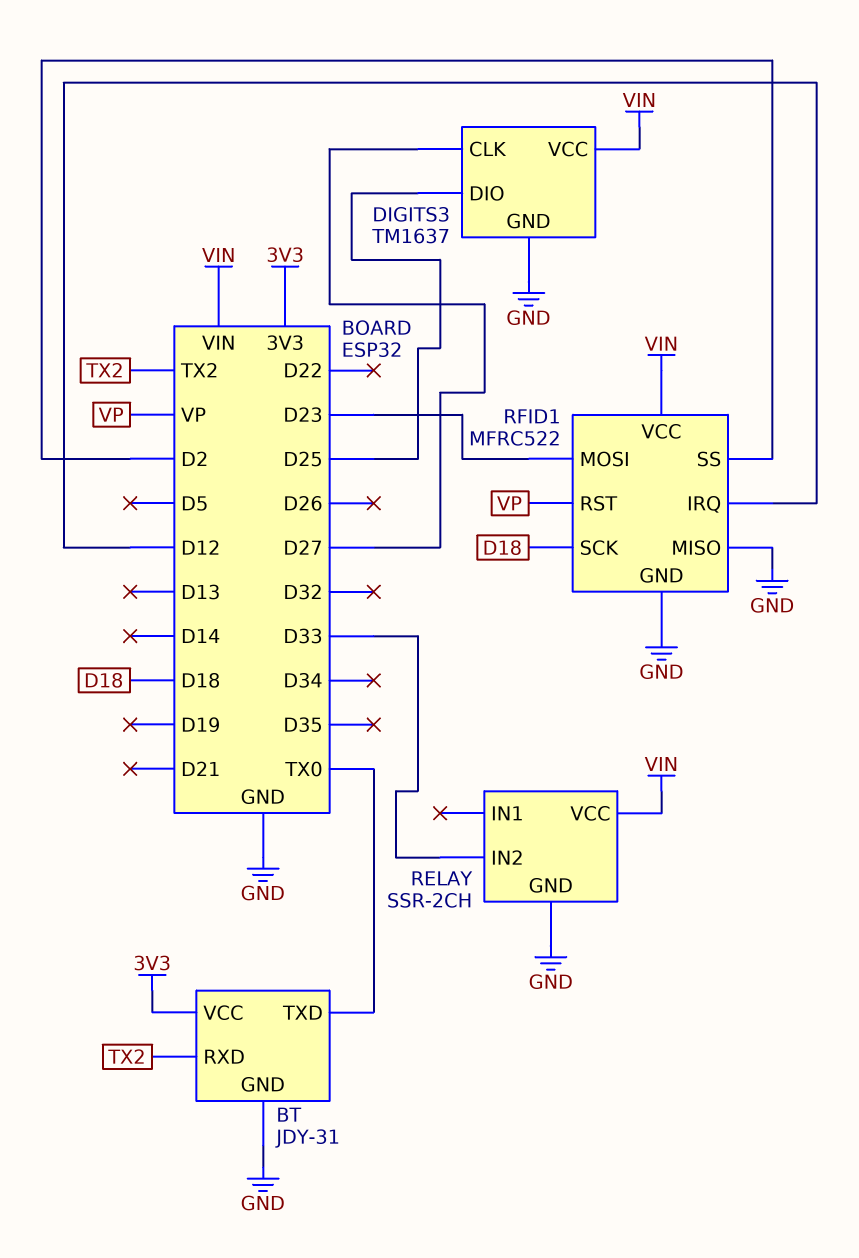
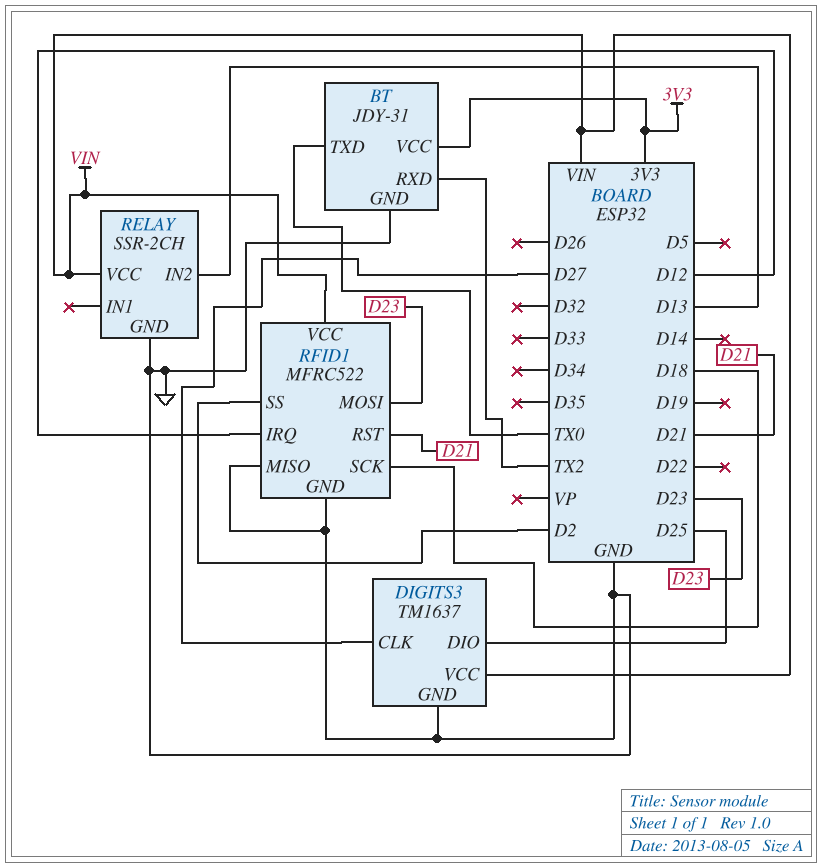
RELAY pin IN2: D33 -> D13
RFID1 pin RST: VP -> D21

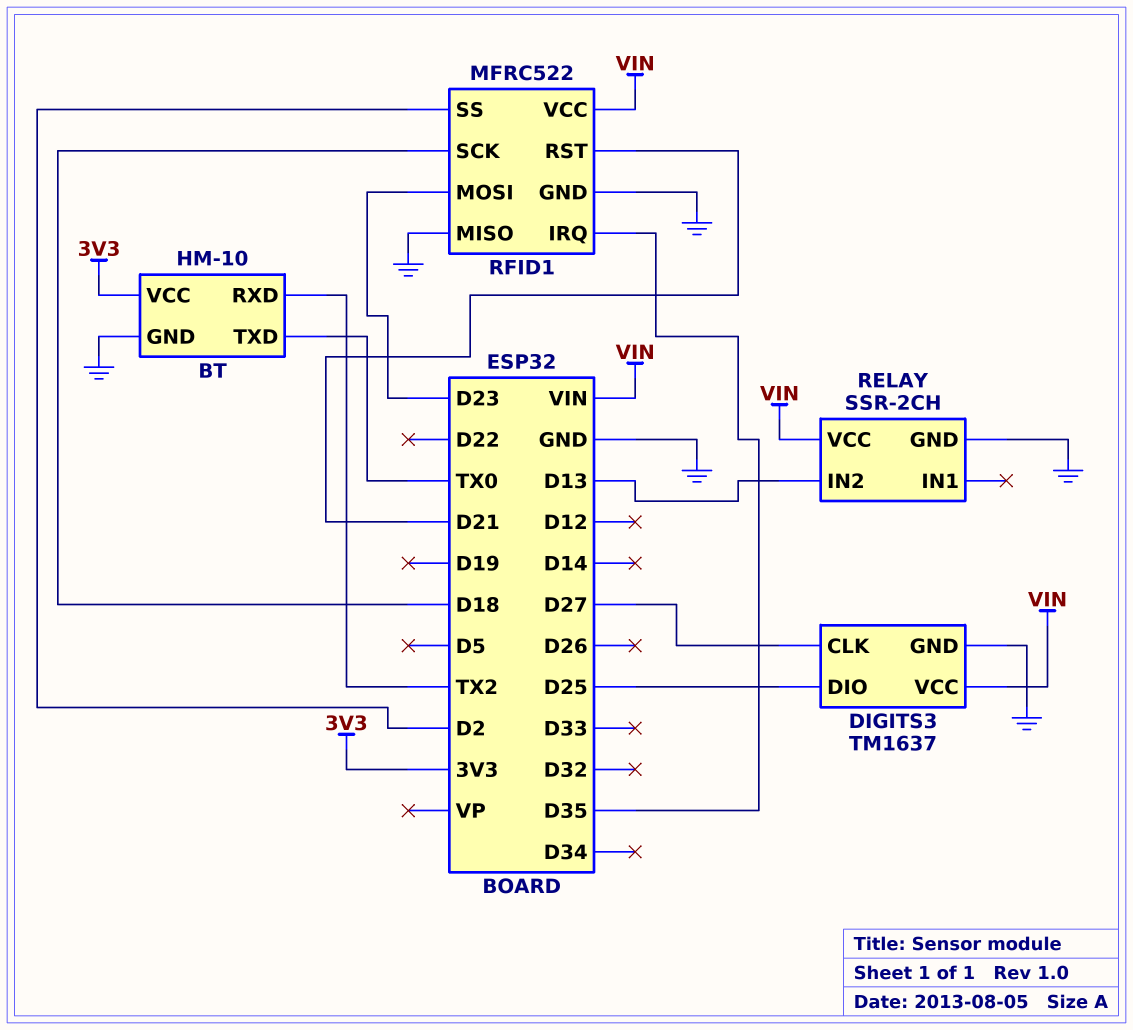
BT: JDY-31 -> HM-10
RFID1 pin IRQ: D12 -> D35

